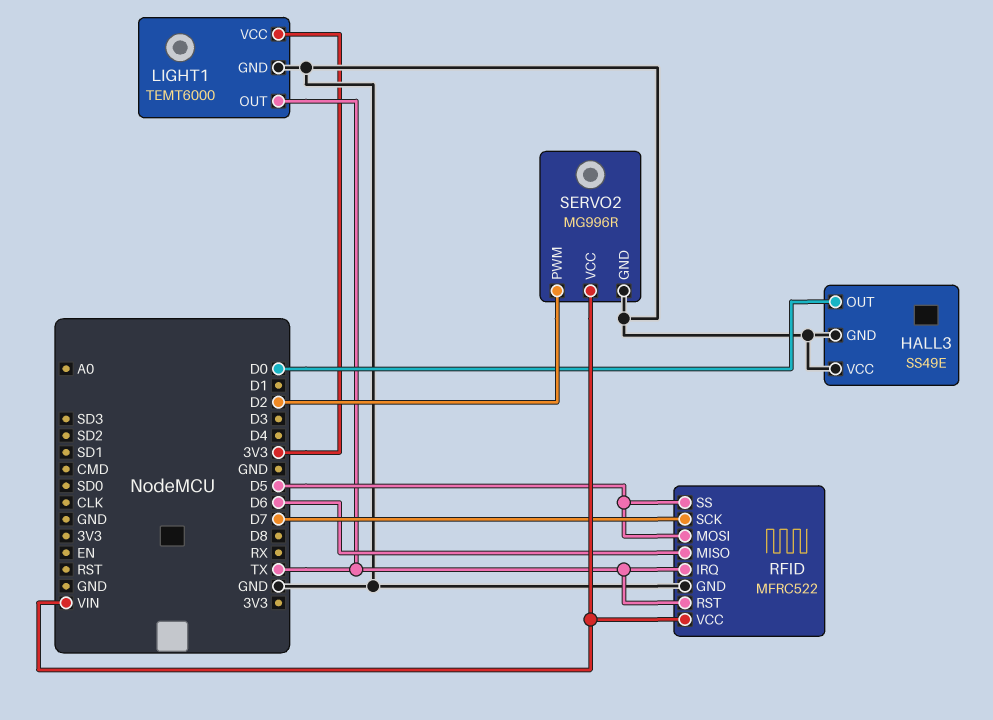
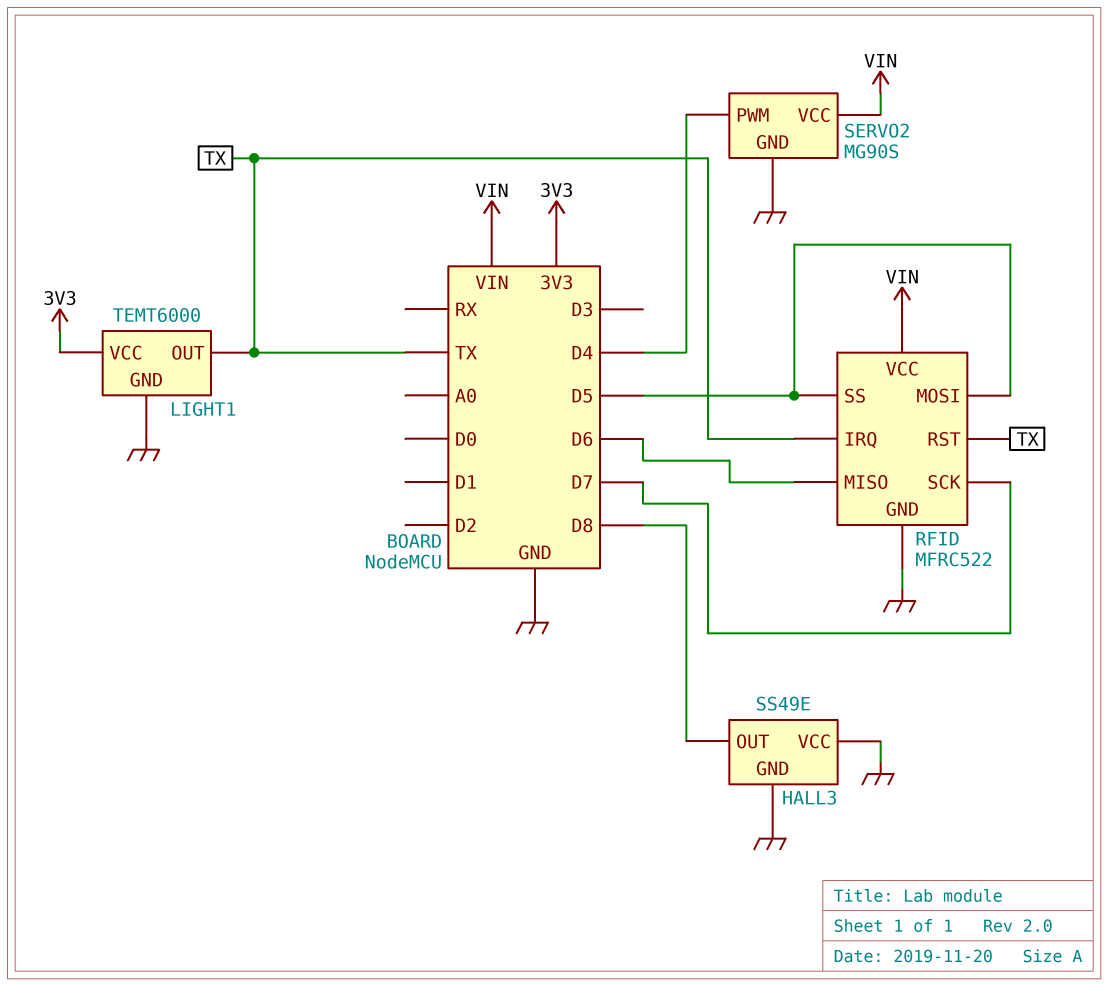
HALL3 pin OUT: D0 -> D8
SERVO2: MG996R -> MG90S
SERVO2 pin PWM: D2 -> D4

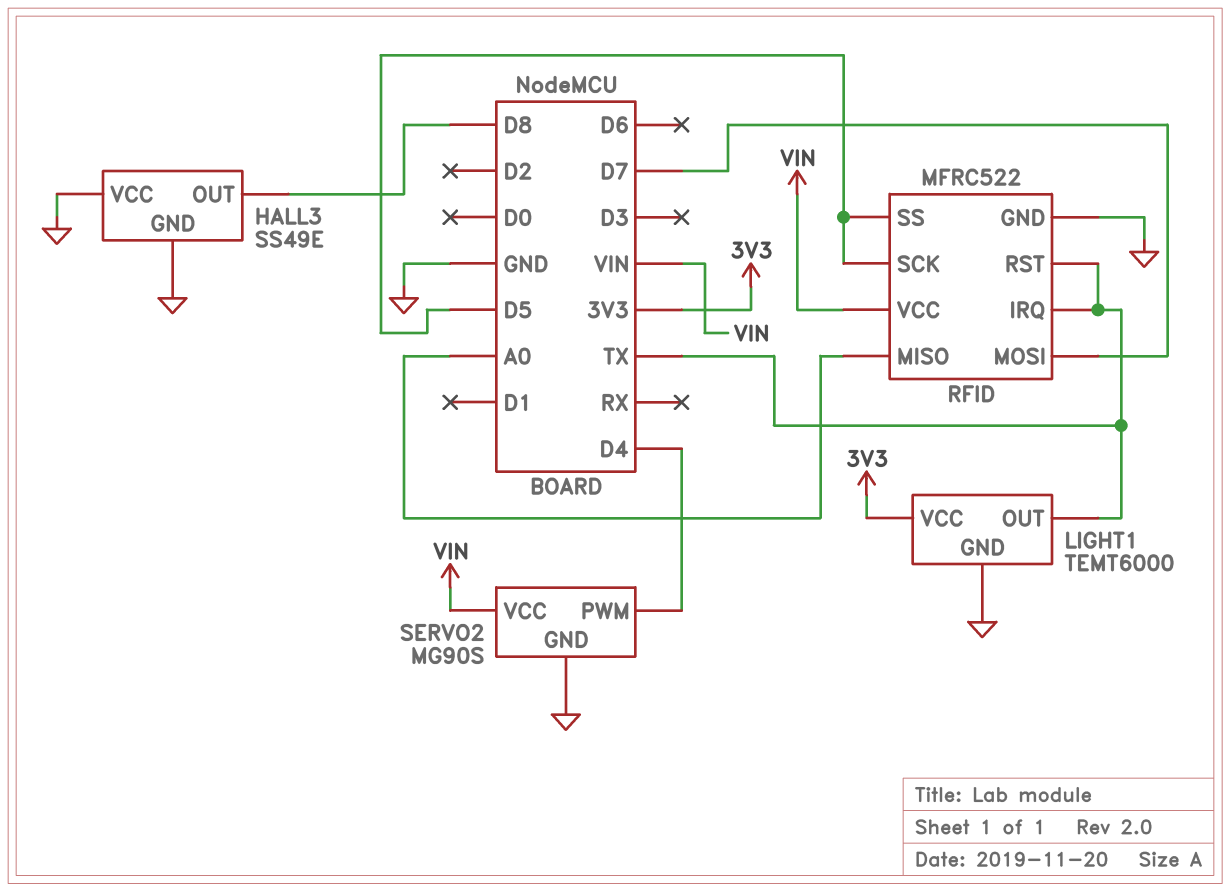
RFID pin MISO: D6 -> A0
RFID pin MOSI: D5 -> D7
RFID pin SCK: D7 -> D5

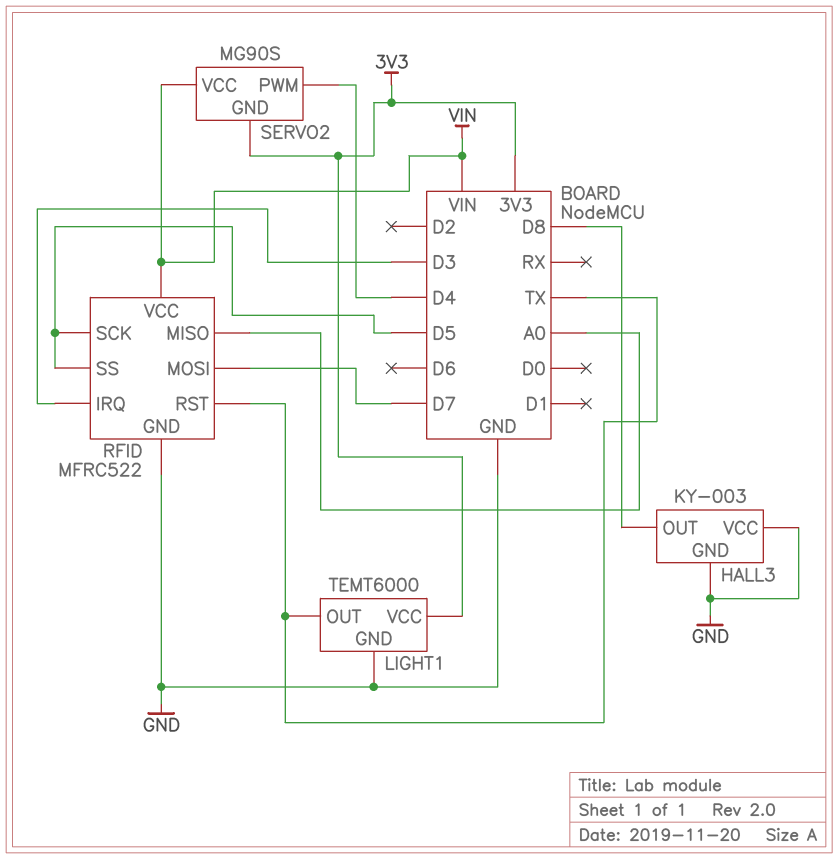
HALL3: SS49E -> KY-003
RFID pin IRQ: TX -> D3
SERVO2 pin GND: GND -> 3V3

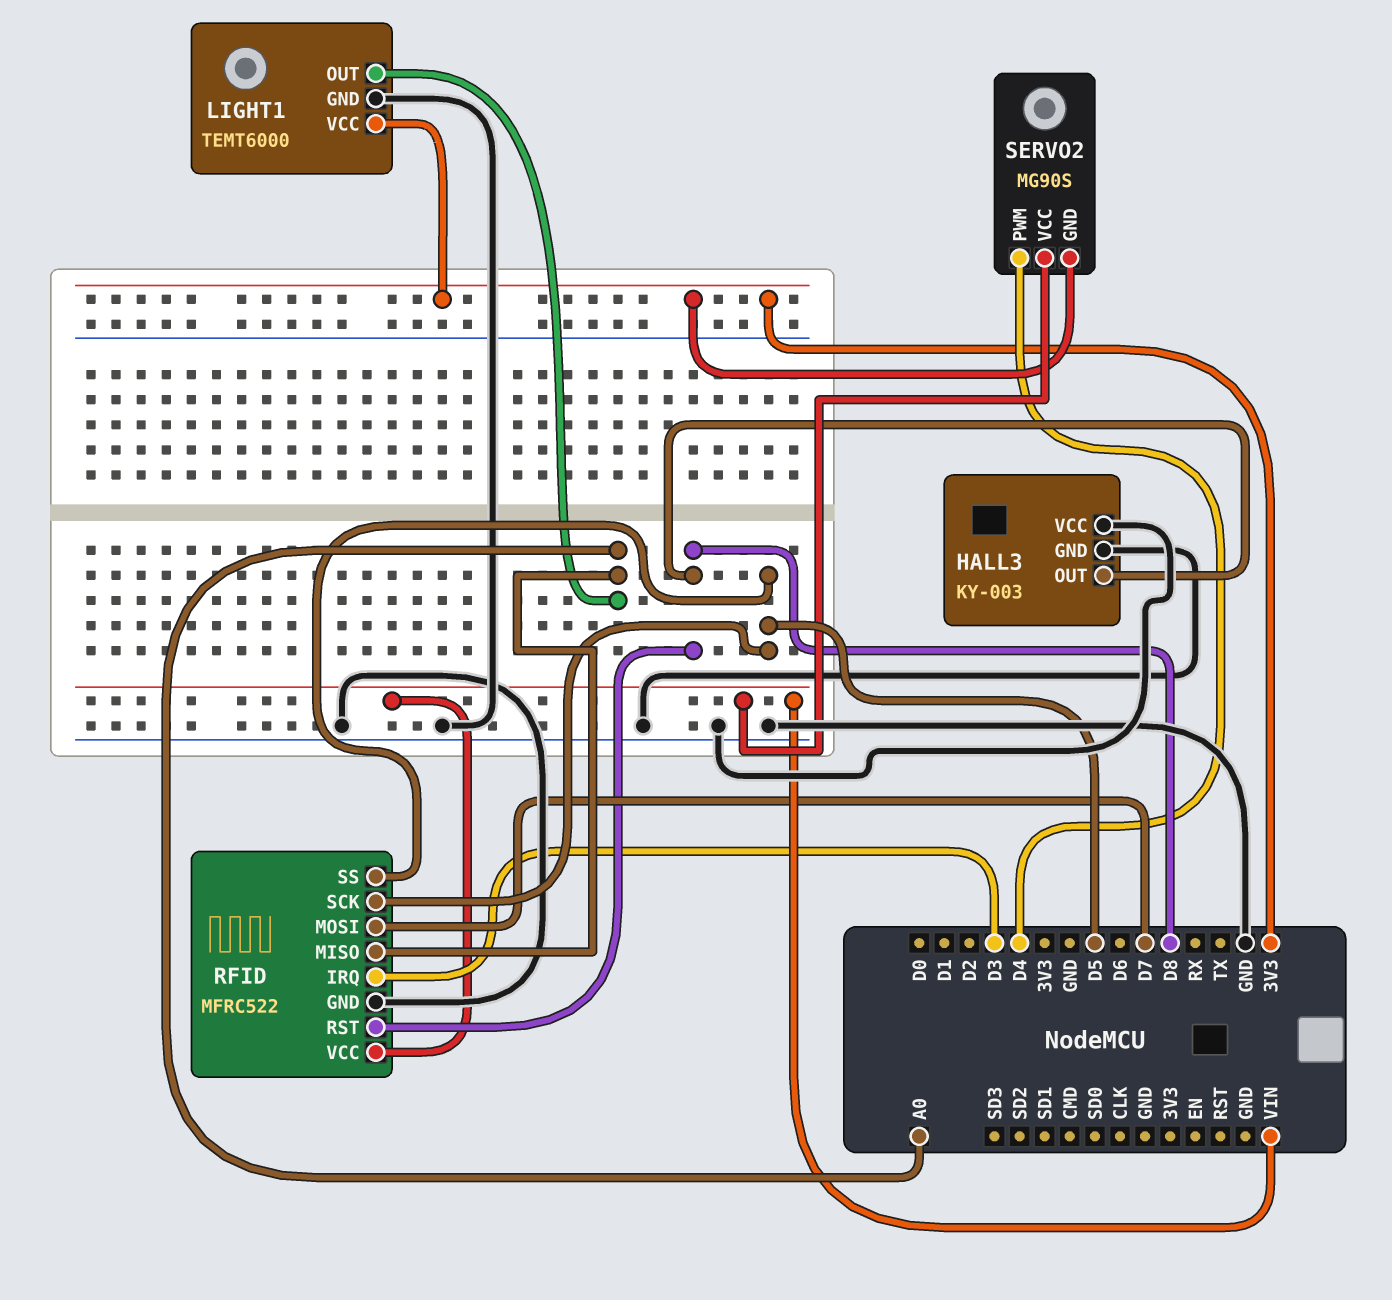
LIGHT1 pin OUT: TX -> A0
RFID pin RST: TX -> D8

